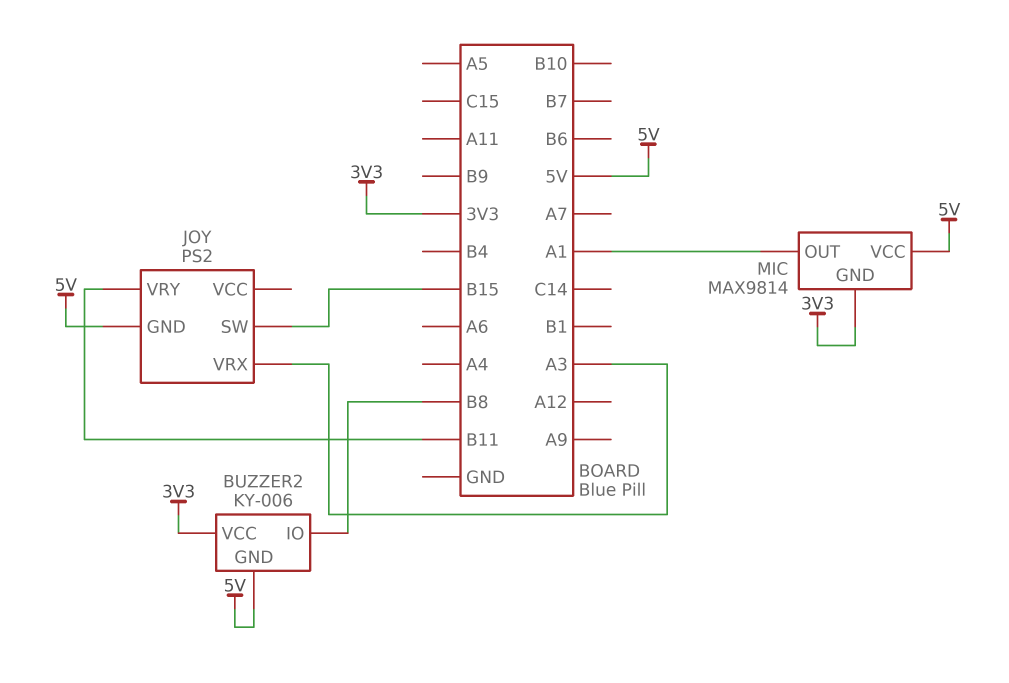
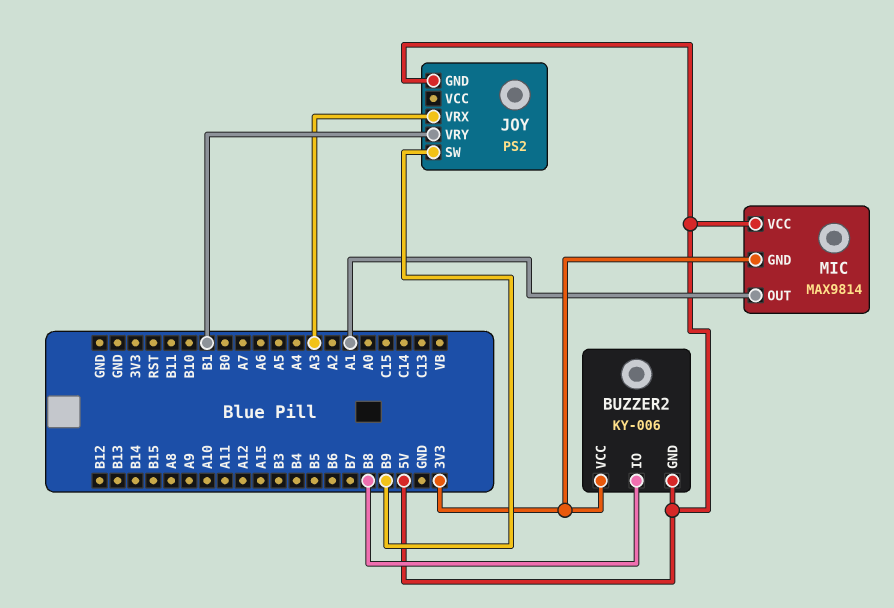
JOY pin SW: B15 -> B9
JOY pin VRY: B11 -> B1

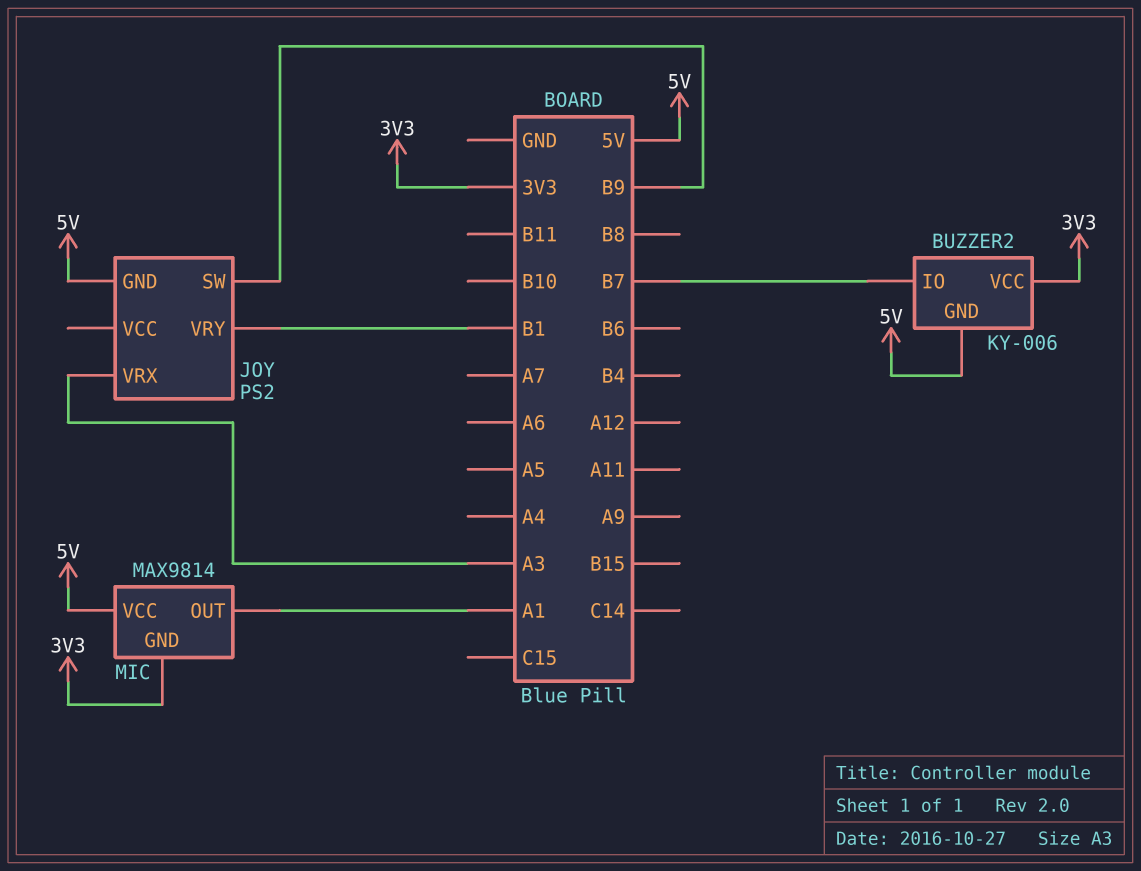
BUZZER2 pin IO: B8 -> B7

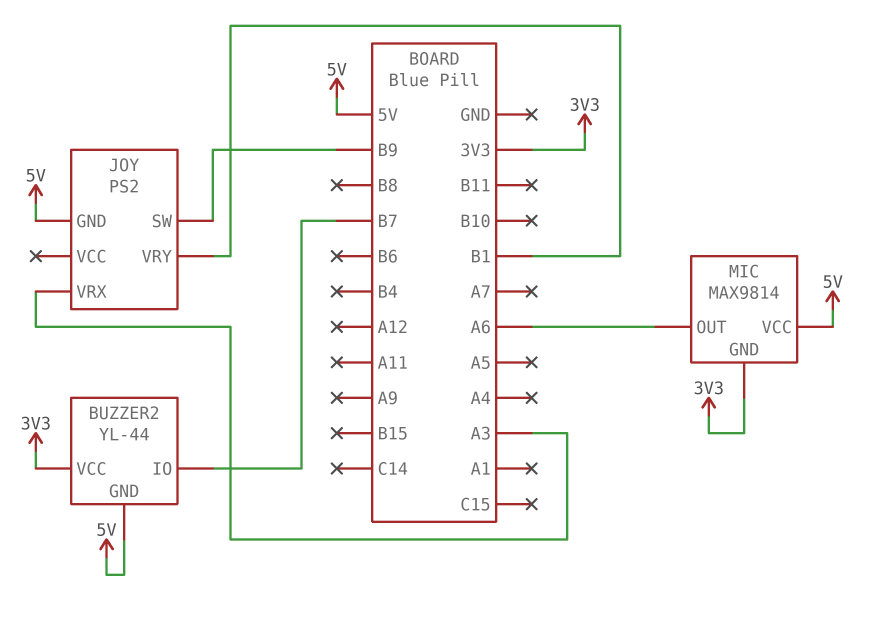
BUZZER2: KY-006 -> YL-44
MIC pin OUT: A1 -> A6

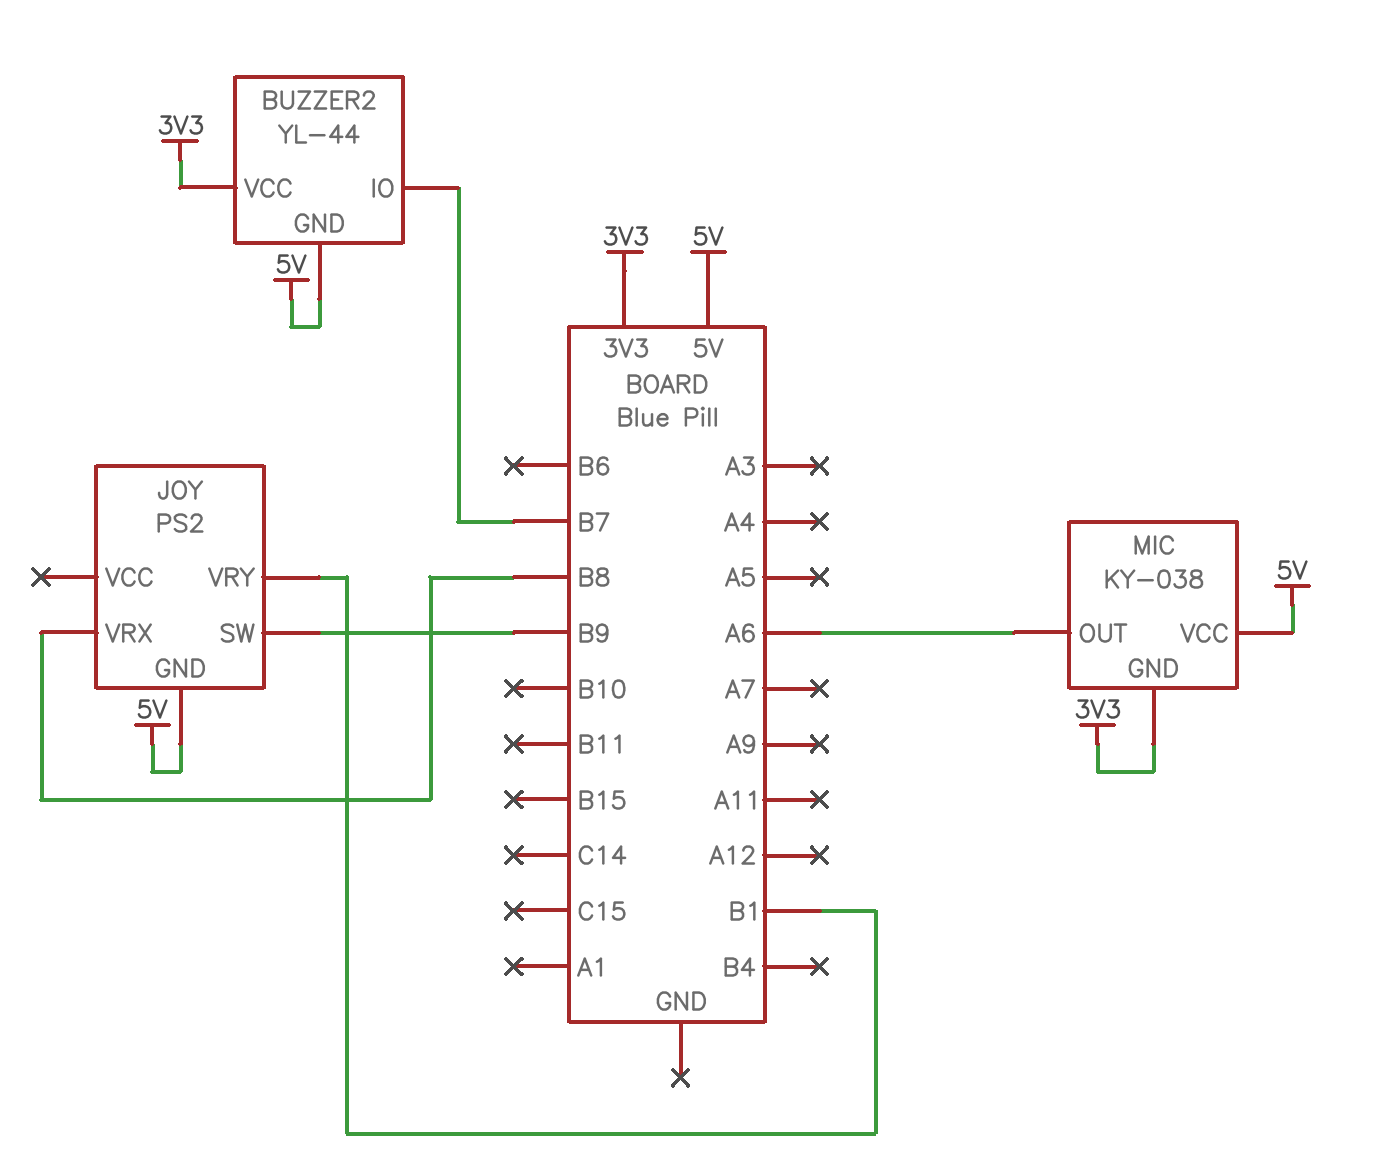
JOY pin VRX: A3 -> B8
MIC: MAX9814 -> KY-038

